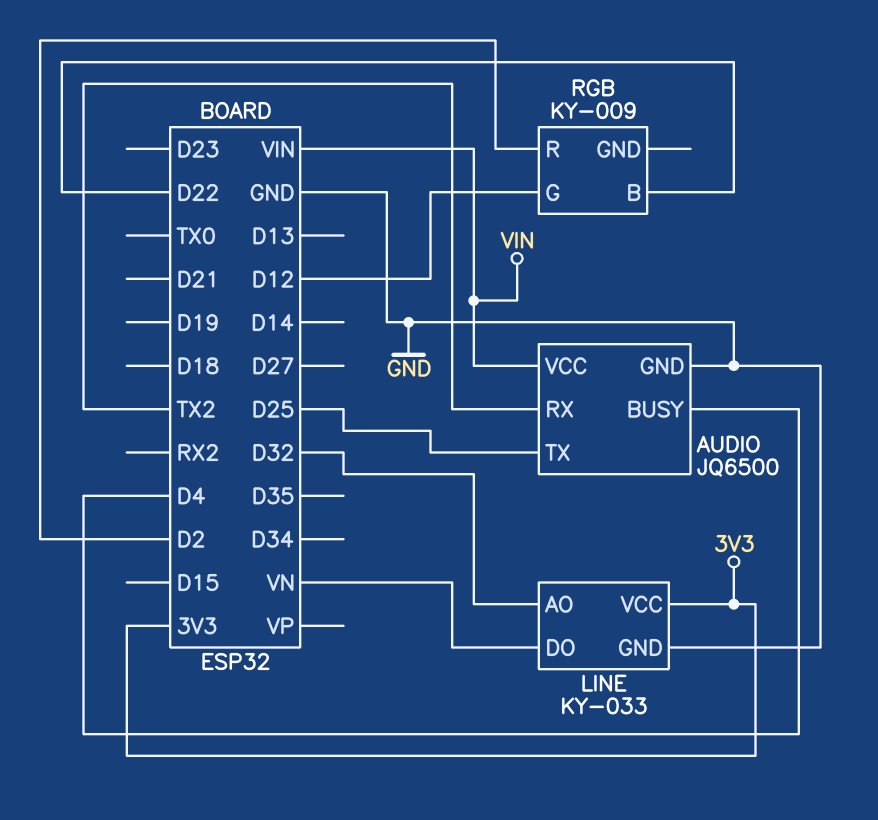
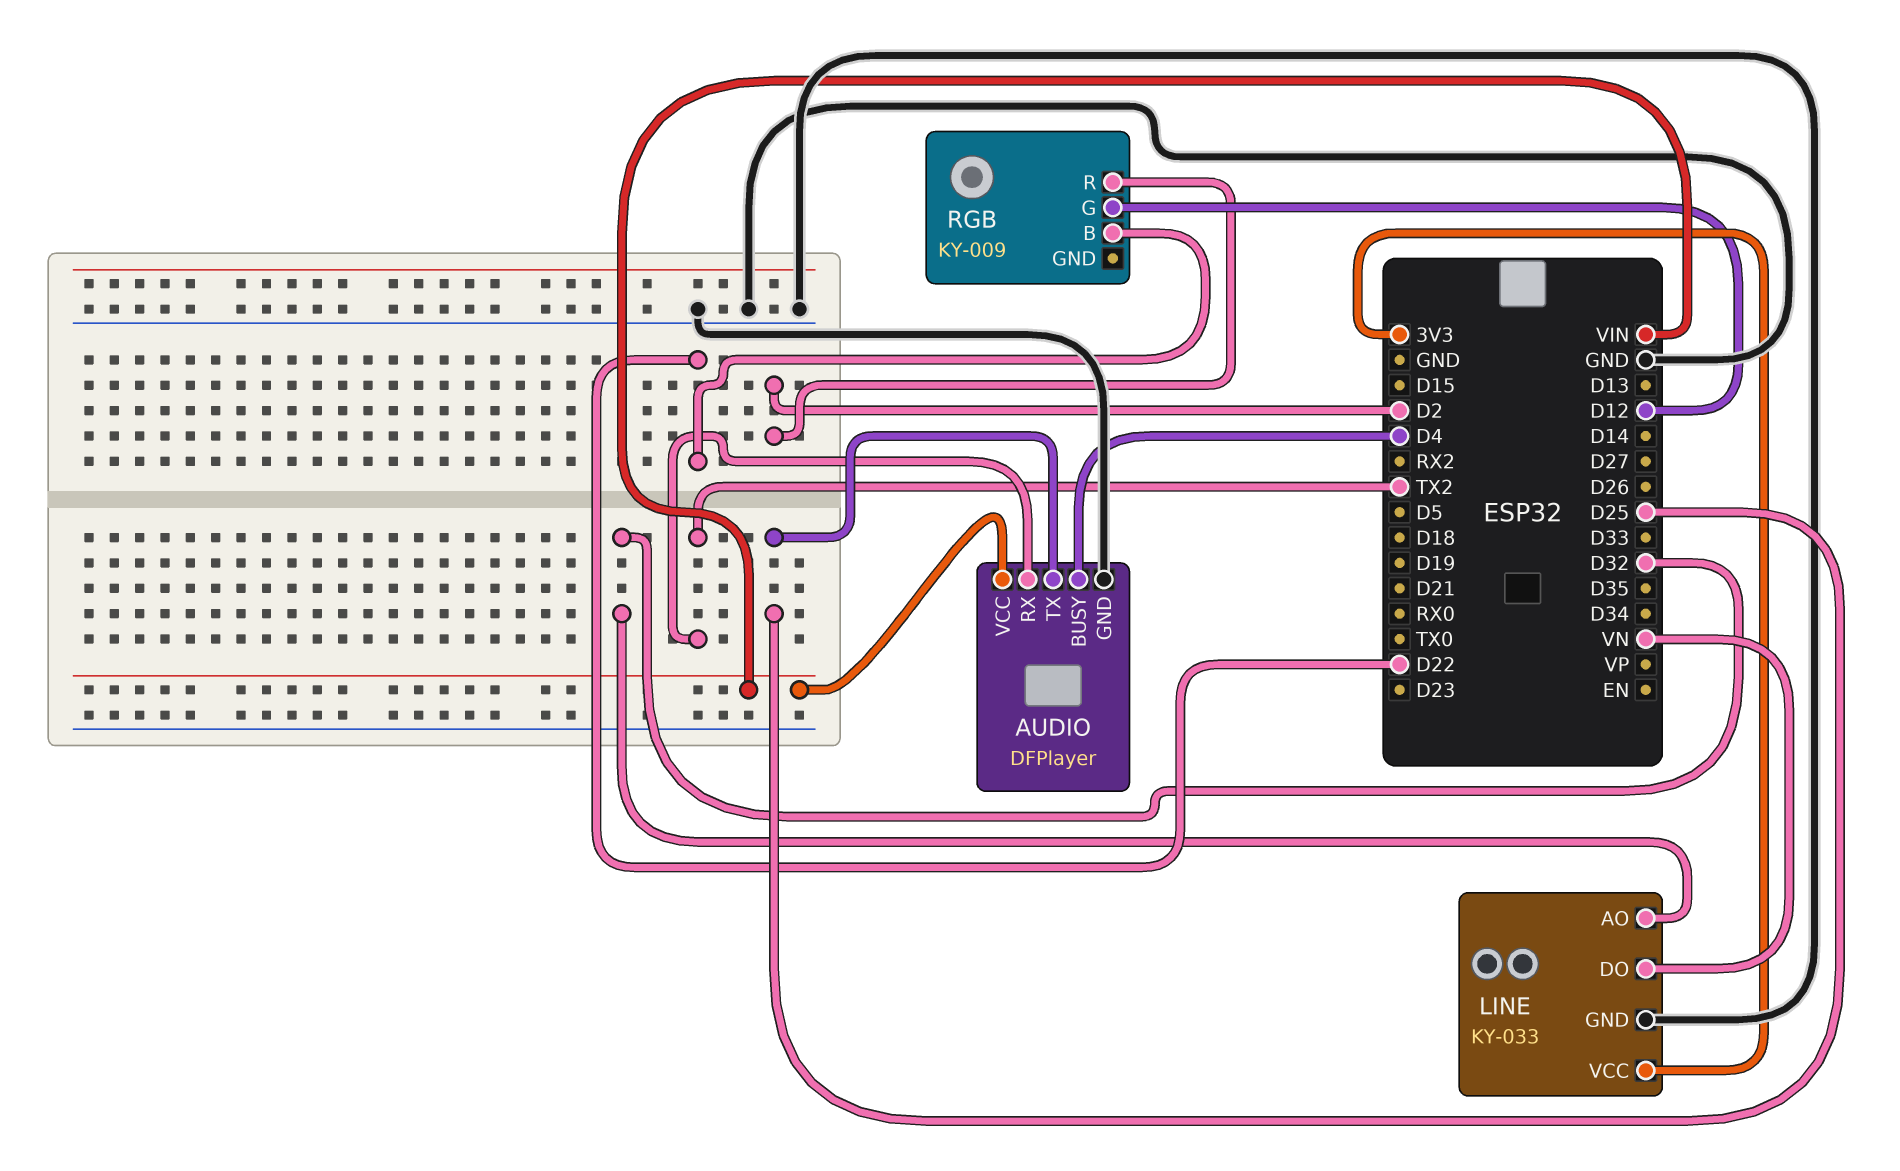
AUDIO: JQ6500 -> DFPlayer

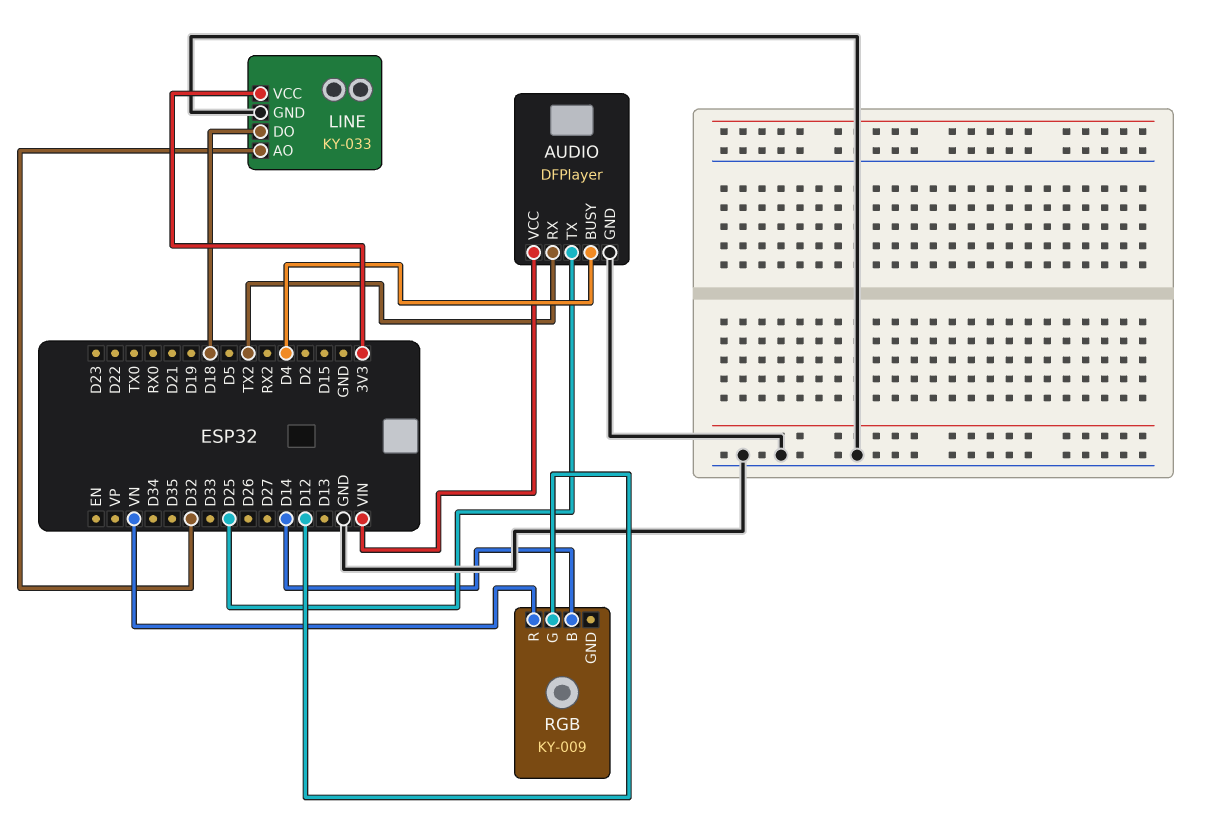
LINE pin DO: VN -> D18
RGB pin B: D22 -> D14
RGB pin R: D2 -> VN

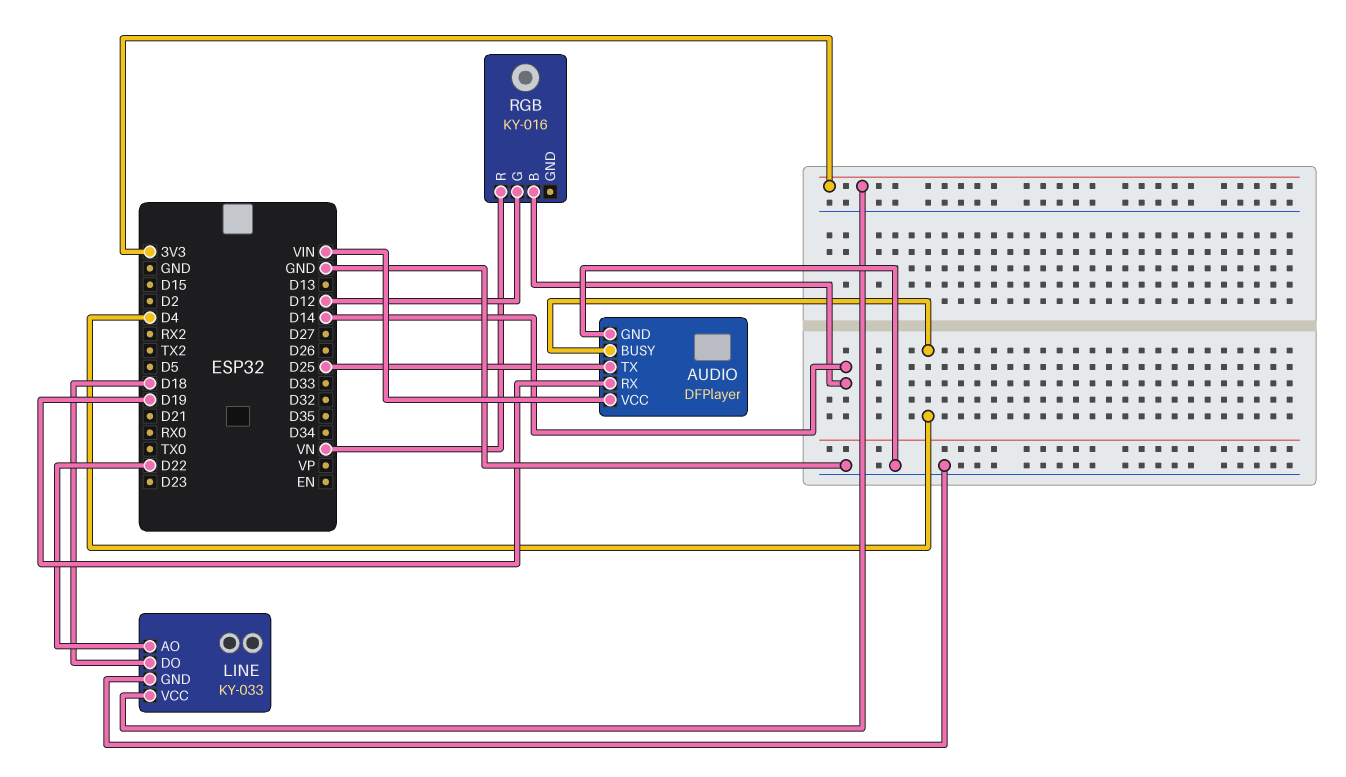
AUDIO pin RX: TX2 -> D19
LINE pin AO: D32 -> D22
RGB: KY-009 -> KY-016

